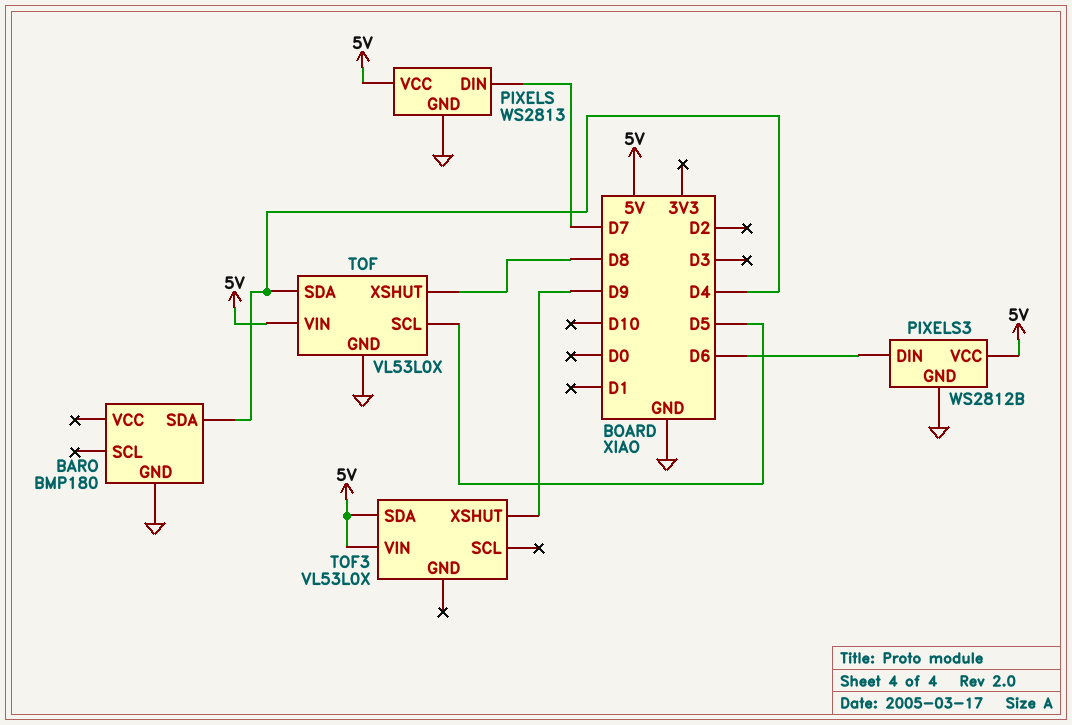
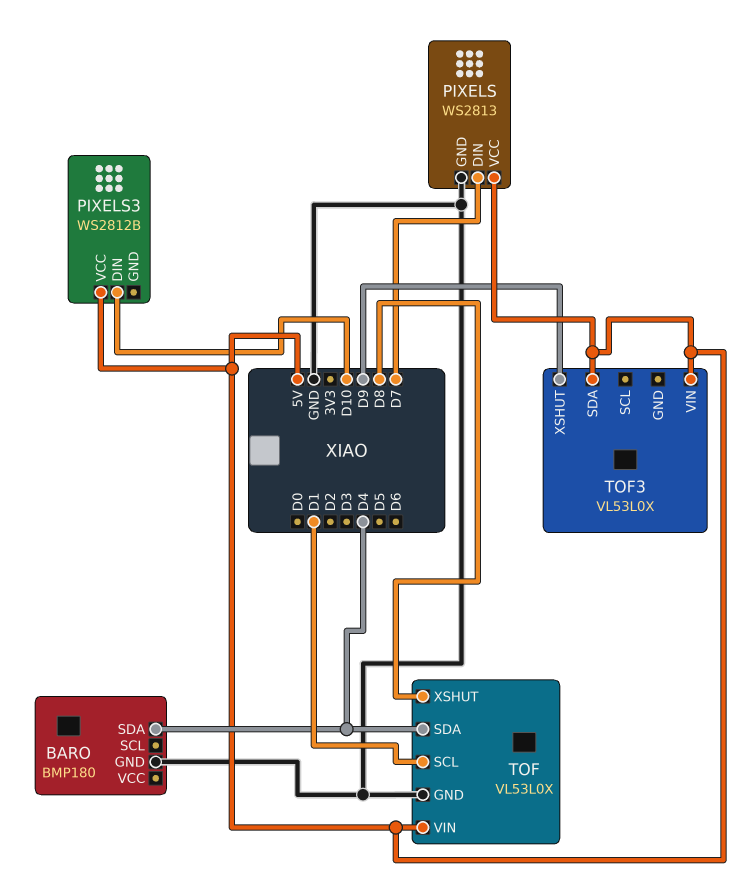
PIXELS3 pin DIN: D6 -> D10
PIXELS3 pin GND: GND -> none
TOF pin SCL: D5 -> D1

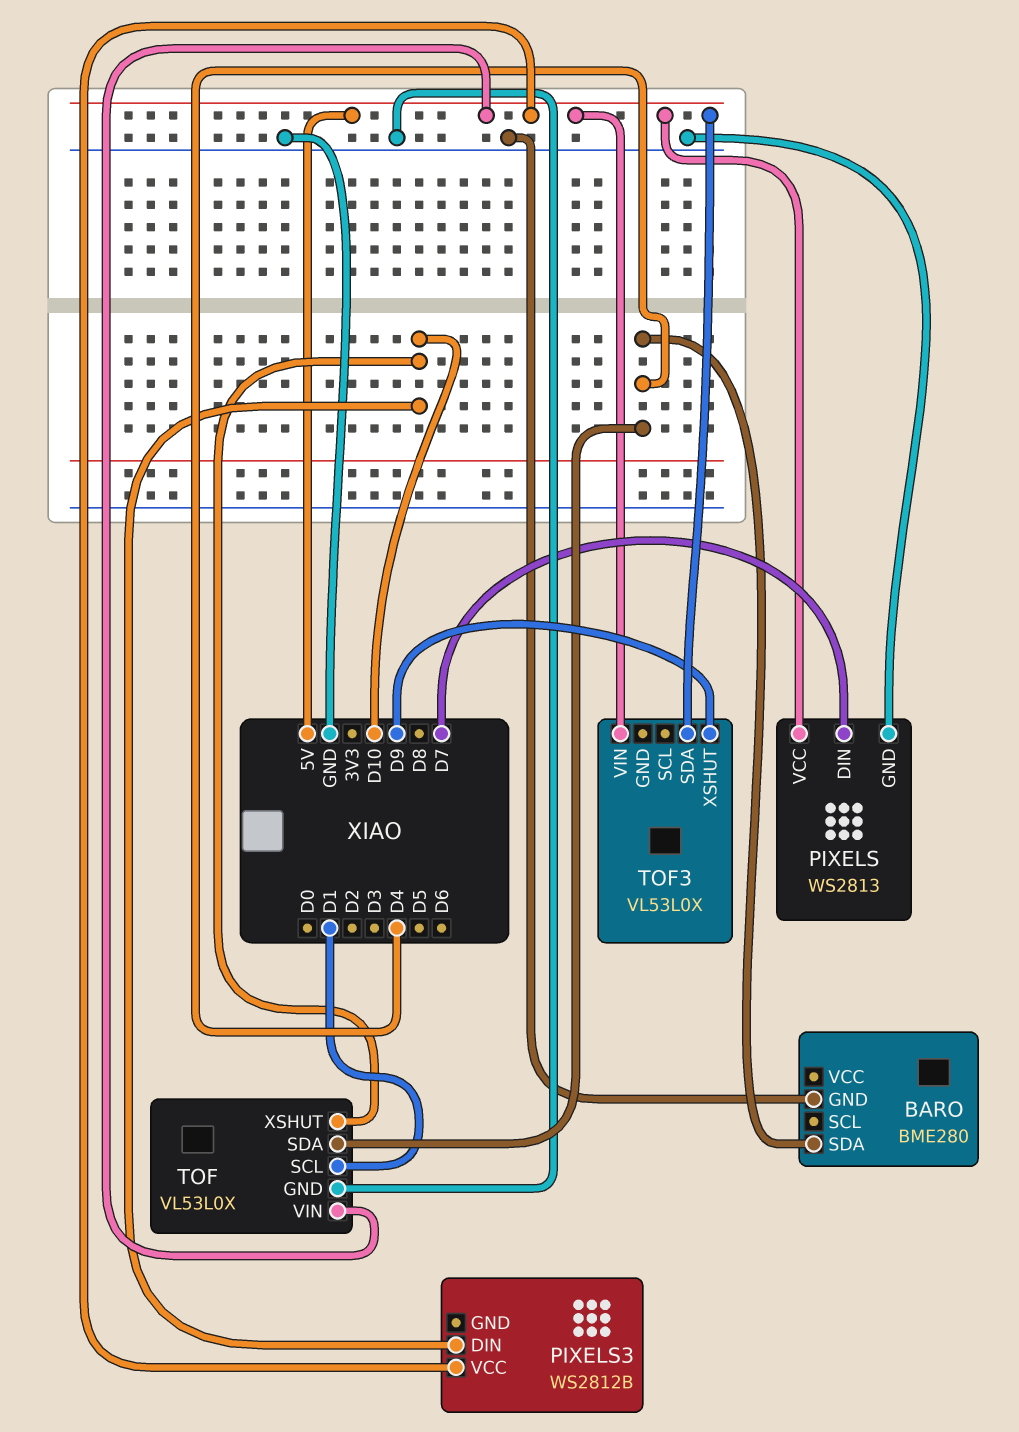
BARO: BMP180 -> BME280
TOF pin XSHUT: D8 -> D10

